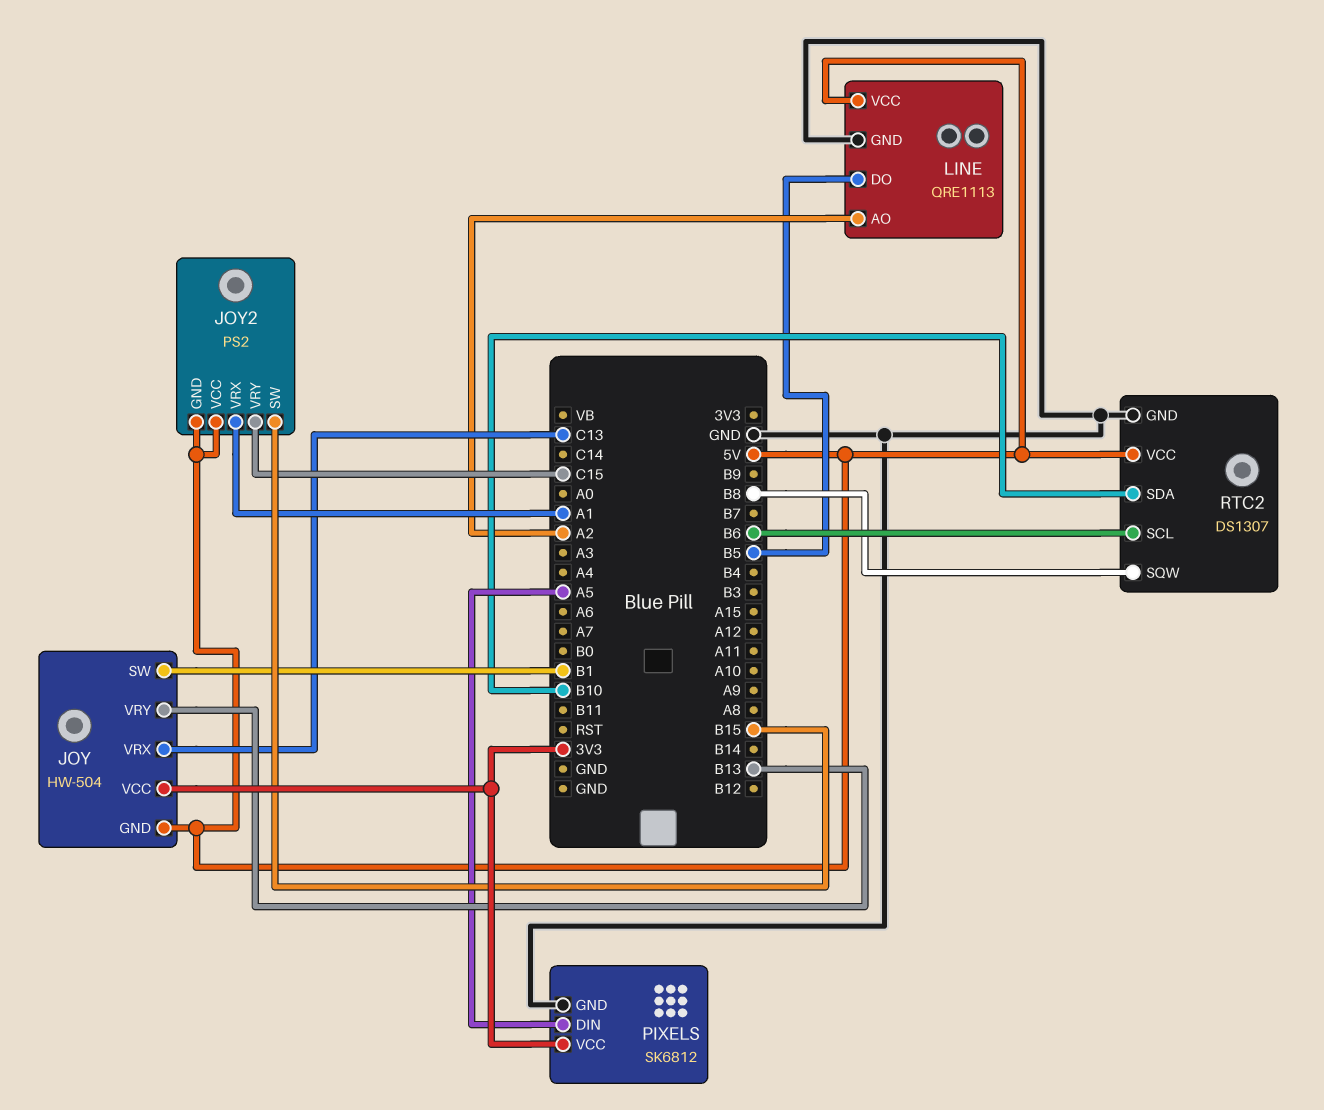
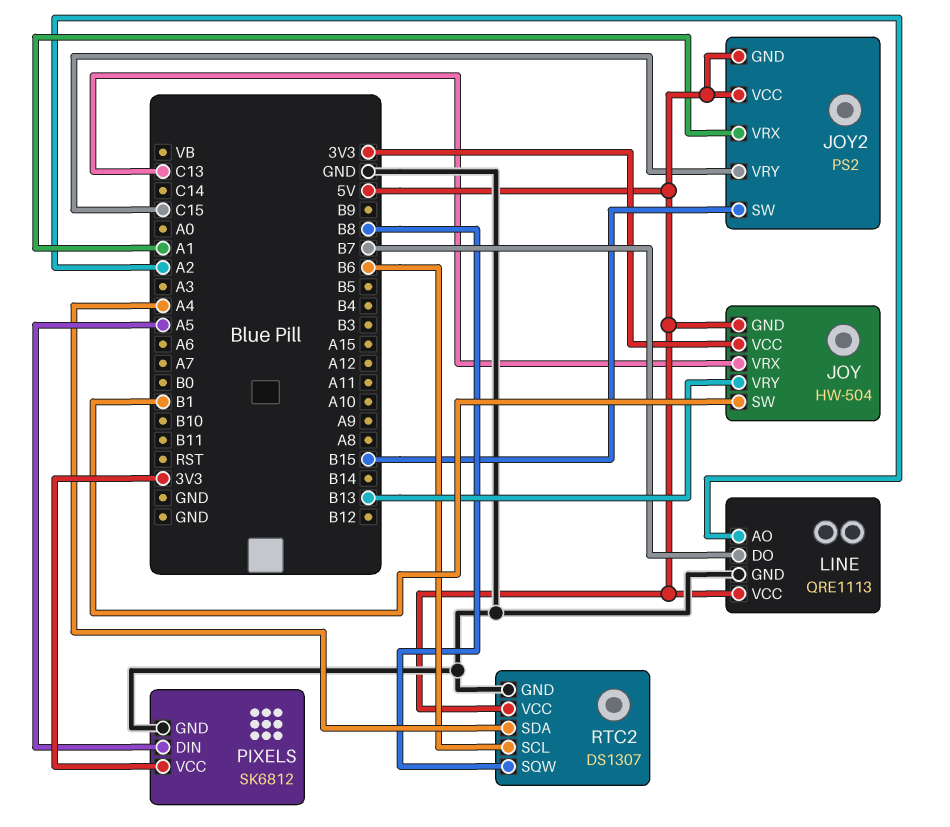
LINE pin DO: B5 -> B7
RTC2 pin SDA: B10 -> A4

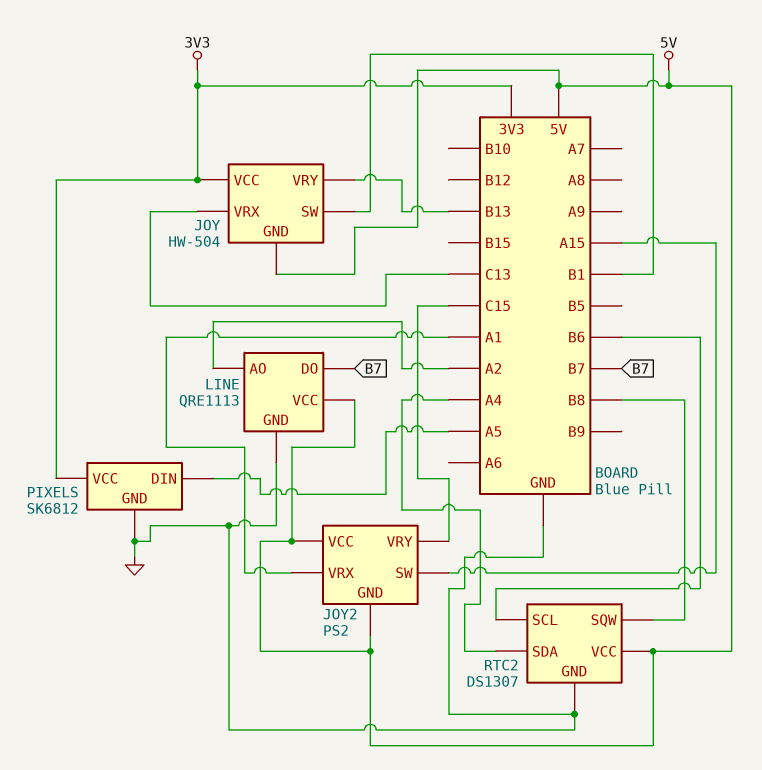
JOY2 pin SW: B15 -> A15

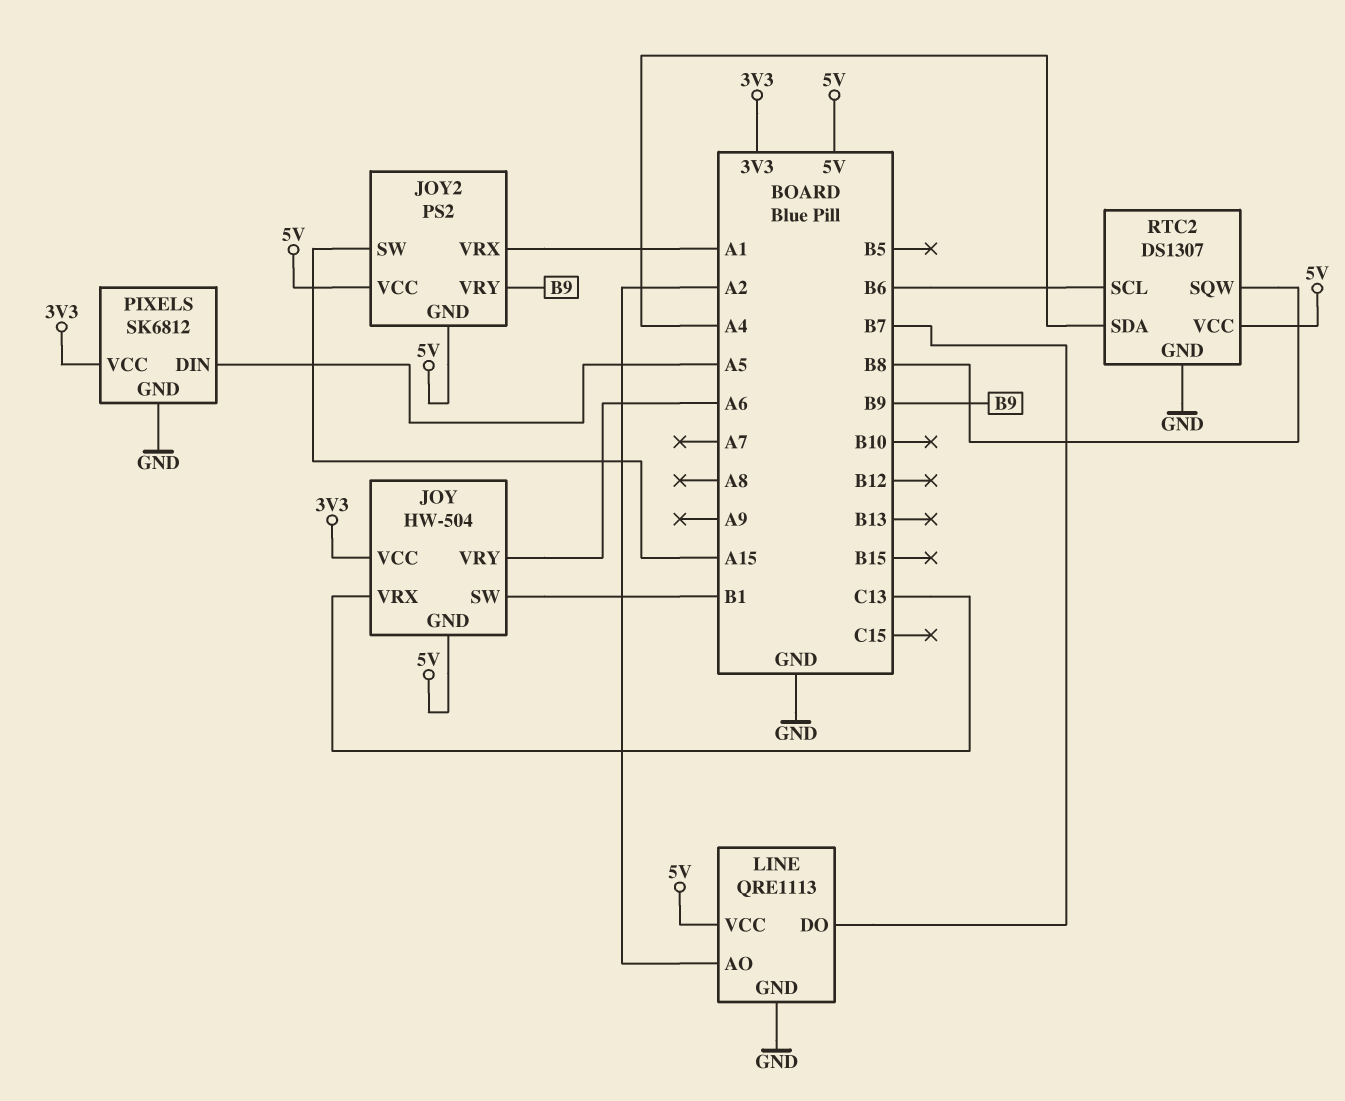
JOY pin VRY: B13 -> A6
JOY2 pin VRY: C15 -> B9

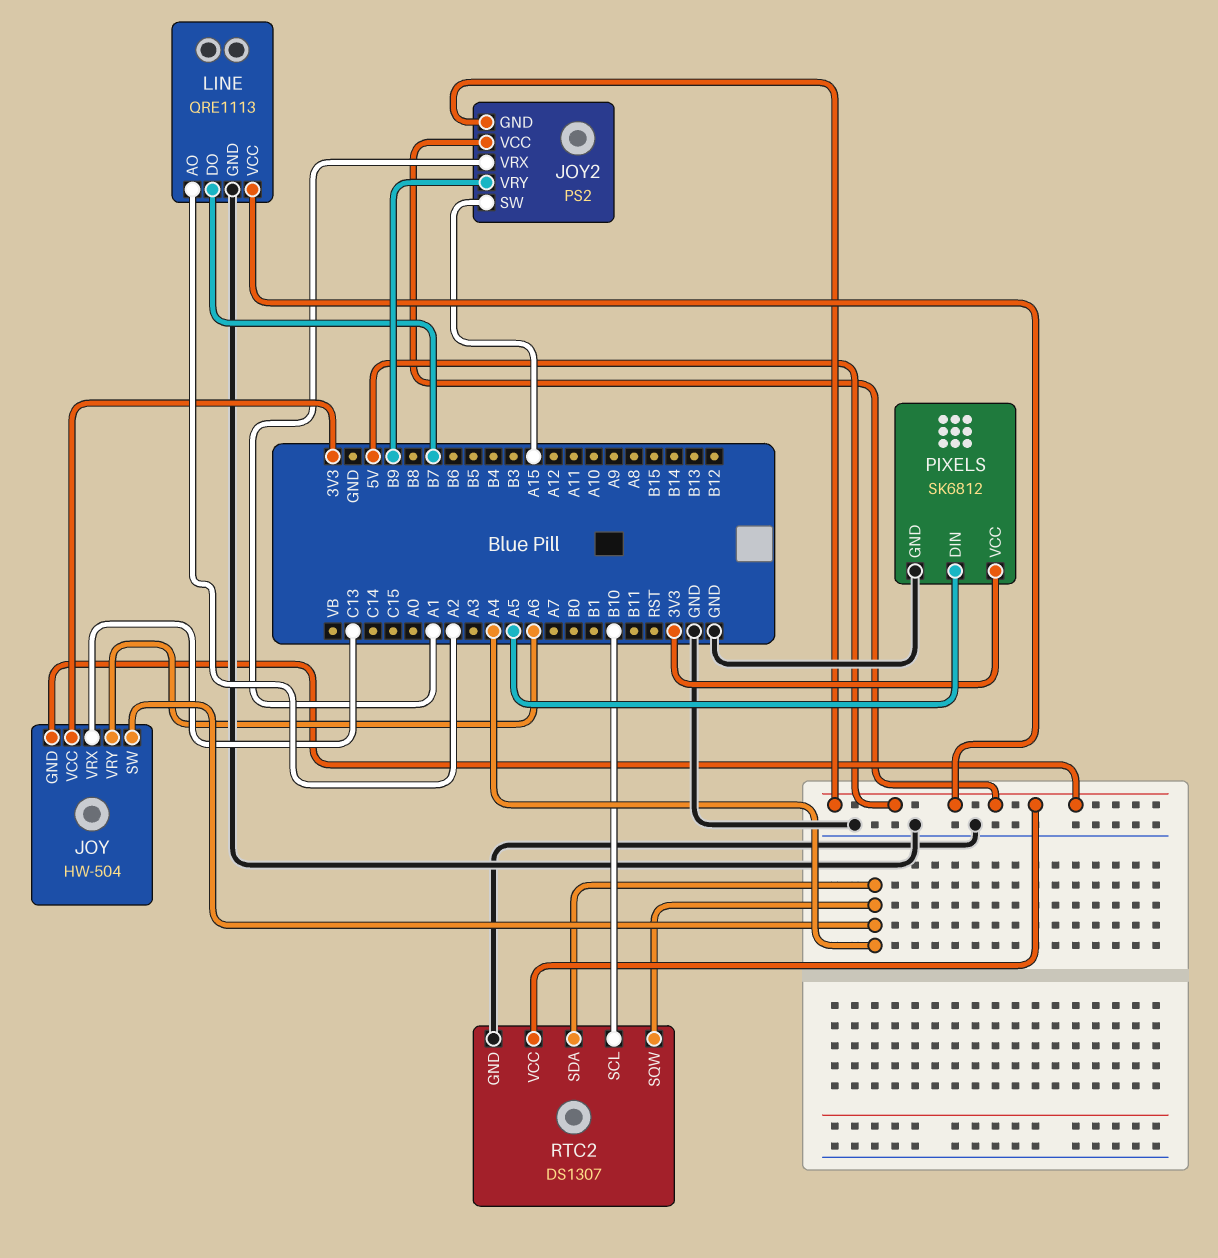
JOY pin SW: B1 -> A4
RTC2 pin SCL: B6 -> B10
RTC2 pin SQW: B8 -> A4

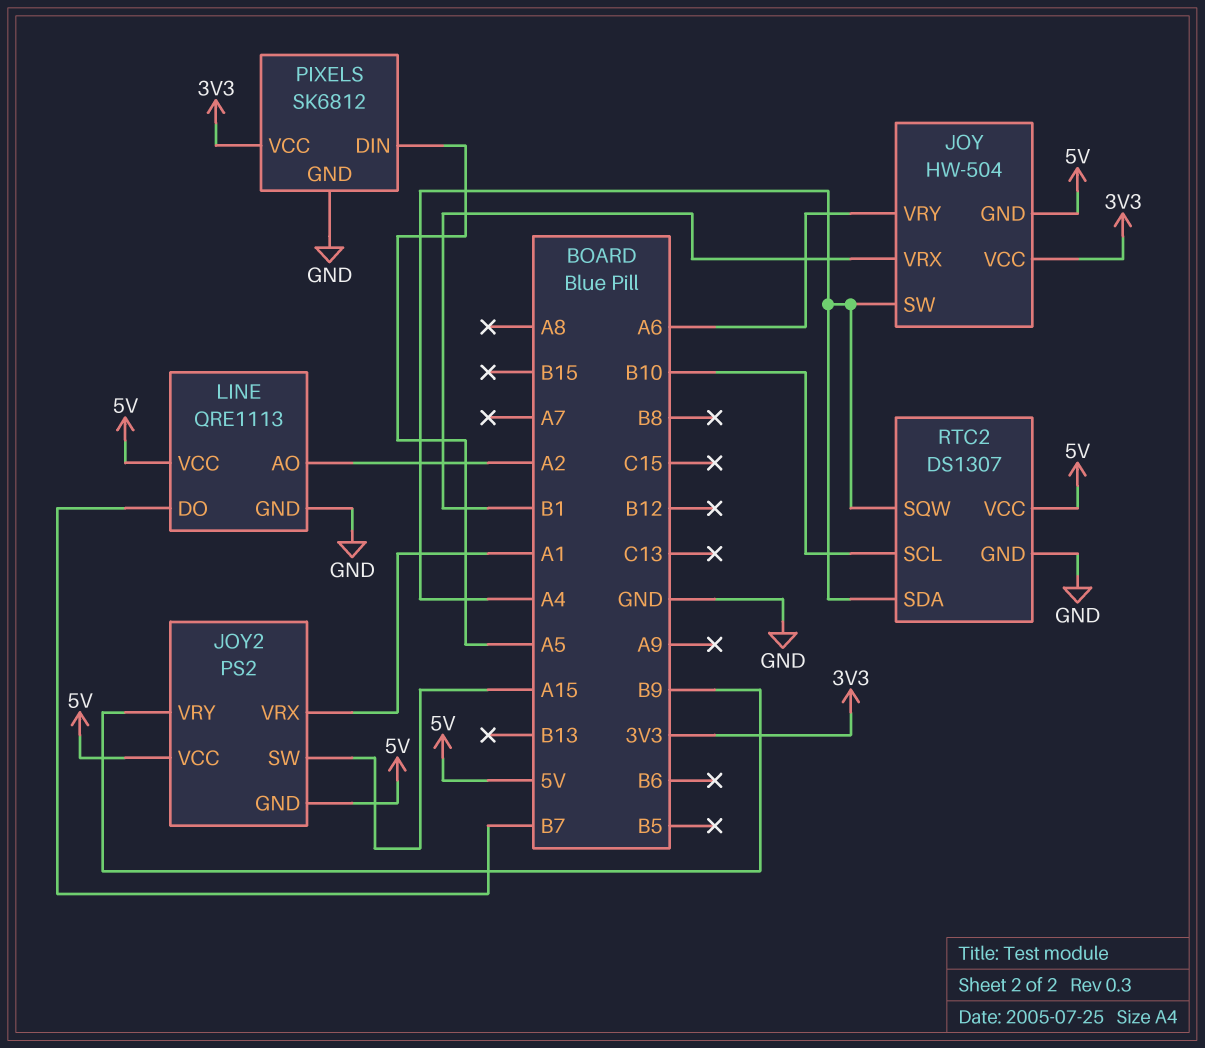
JOY pin VRX: C13 -> B1

